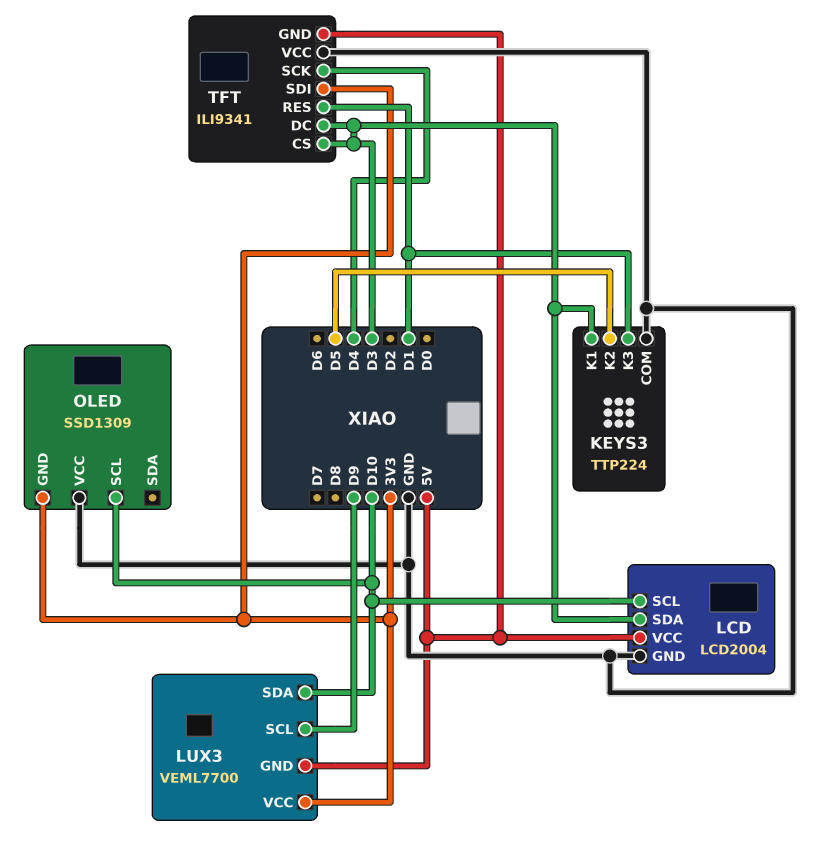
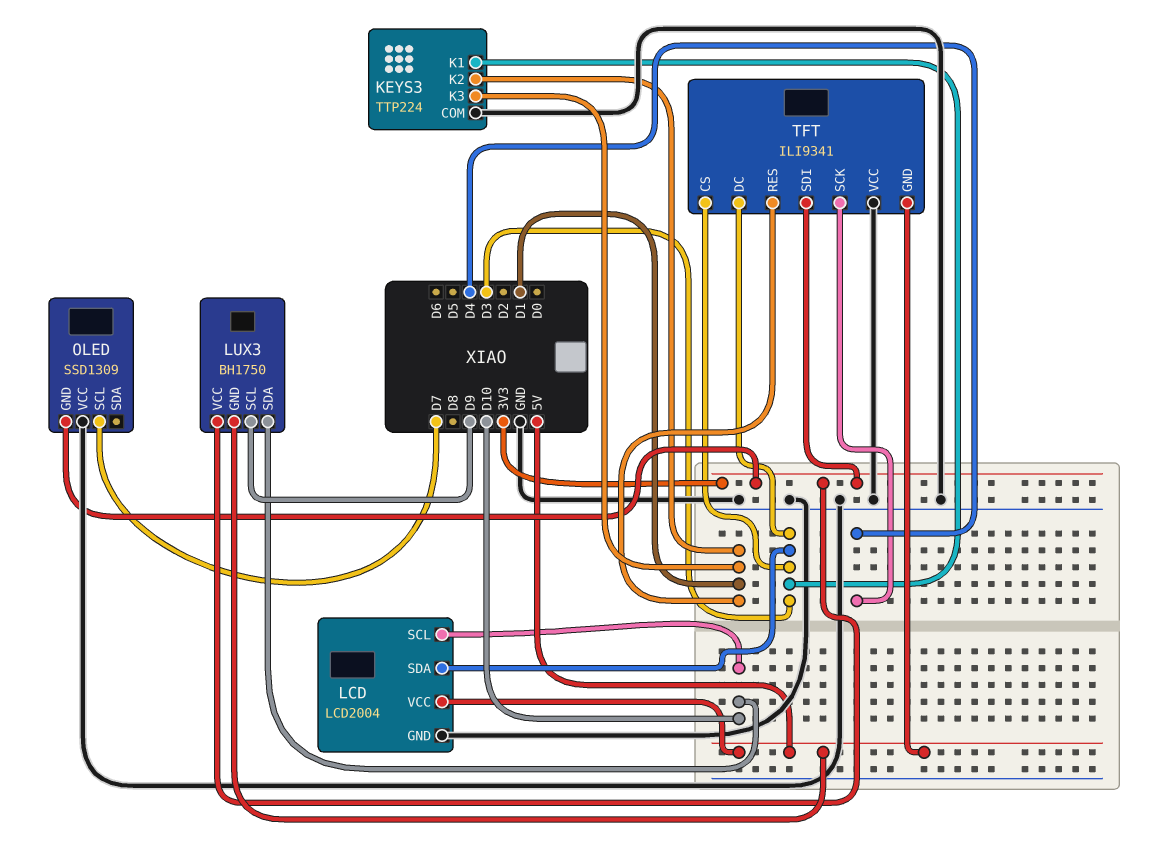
KEYS3 pin K2: D5 -> D1
LUX3: VEML7700 -> BH1750
OLED pin SCL: D10 -> D7

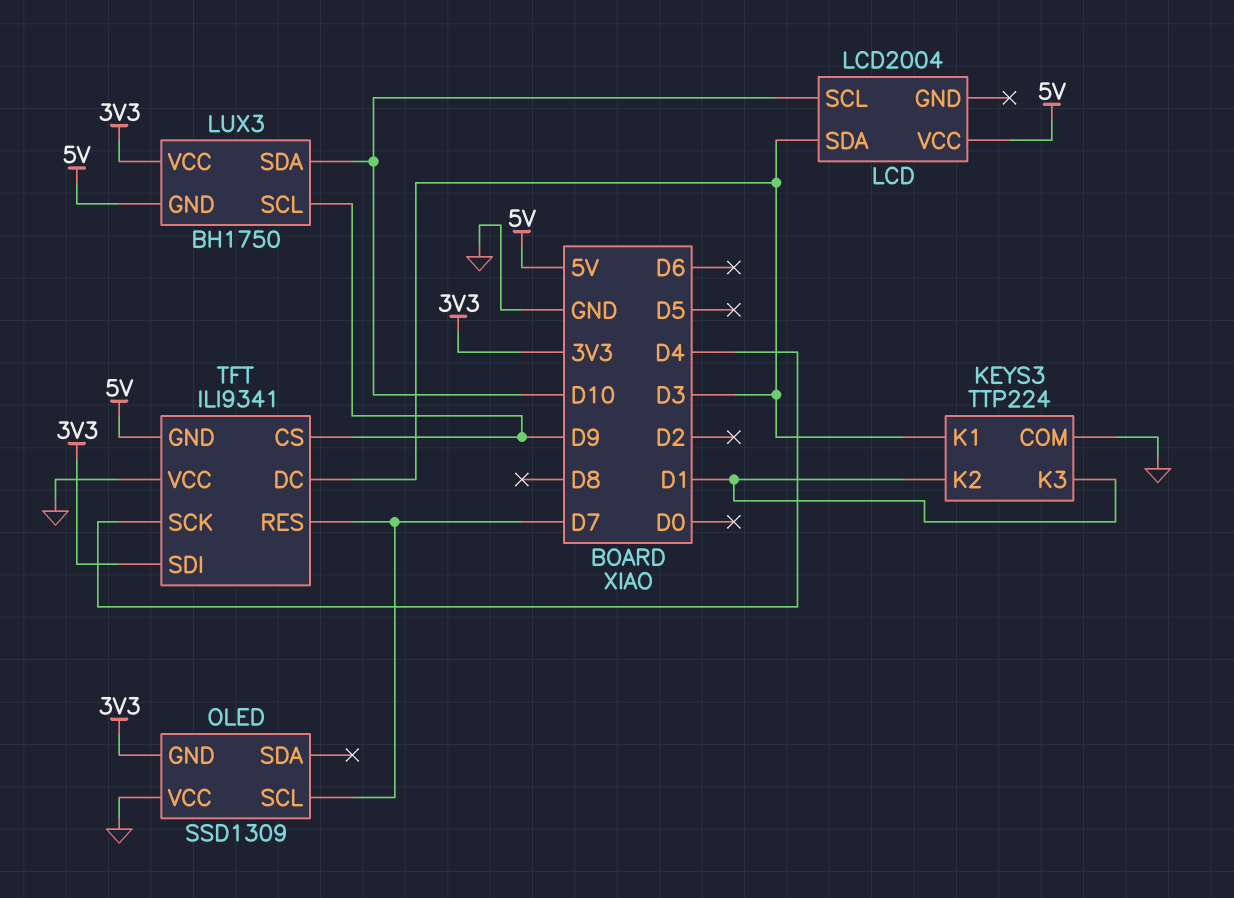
LCD pin GND: GND -> none
TFT pin CS: D3 -> D9
TFT pin RES: D1 -> D7

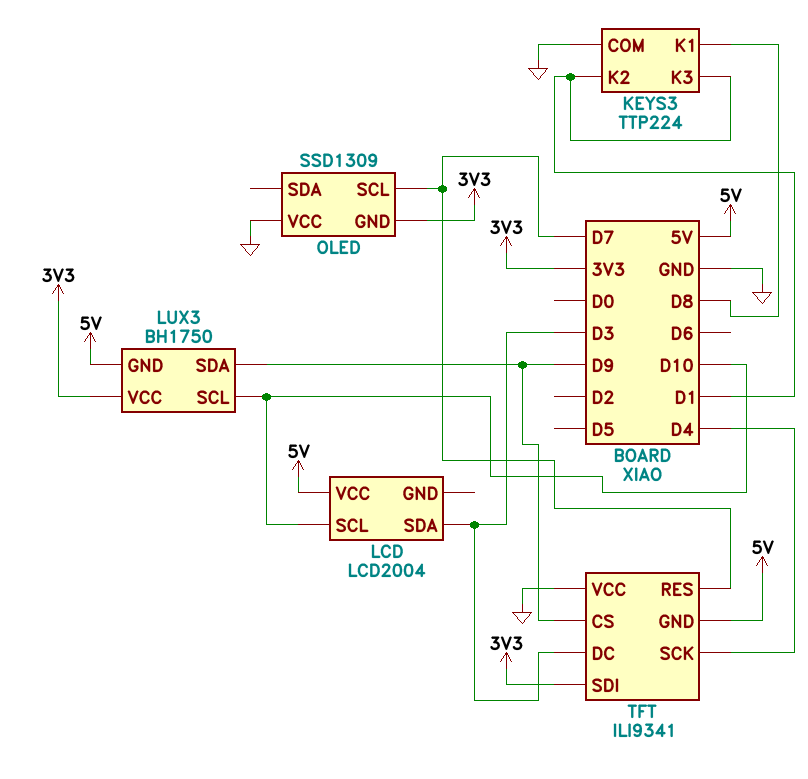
KEYS3 pin K1: D3 -> D8
LUX3 pin SCL: D9 -> D10
LUX3 pin SDA: D10 -> D9

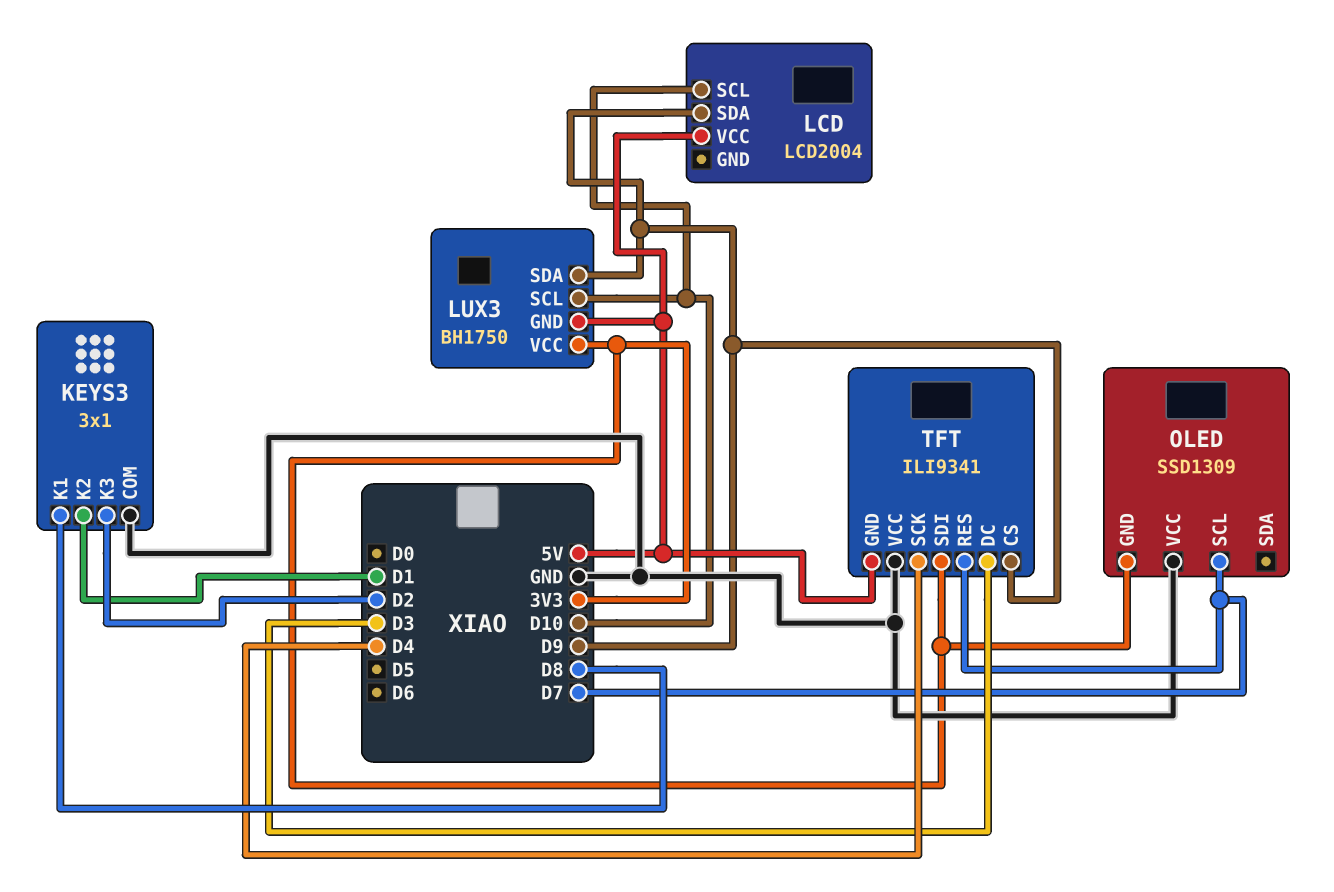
KEYS3: TTP224 -> 3x1
KEYS3 pin K3: D1 -> D2
LCD pin SDA: D3 -> D9

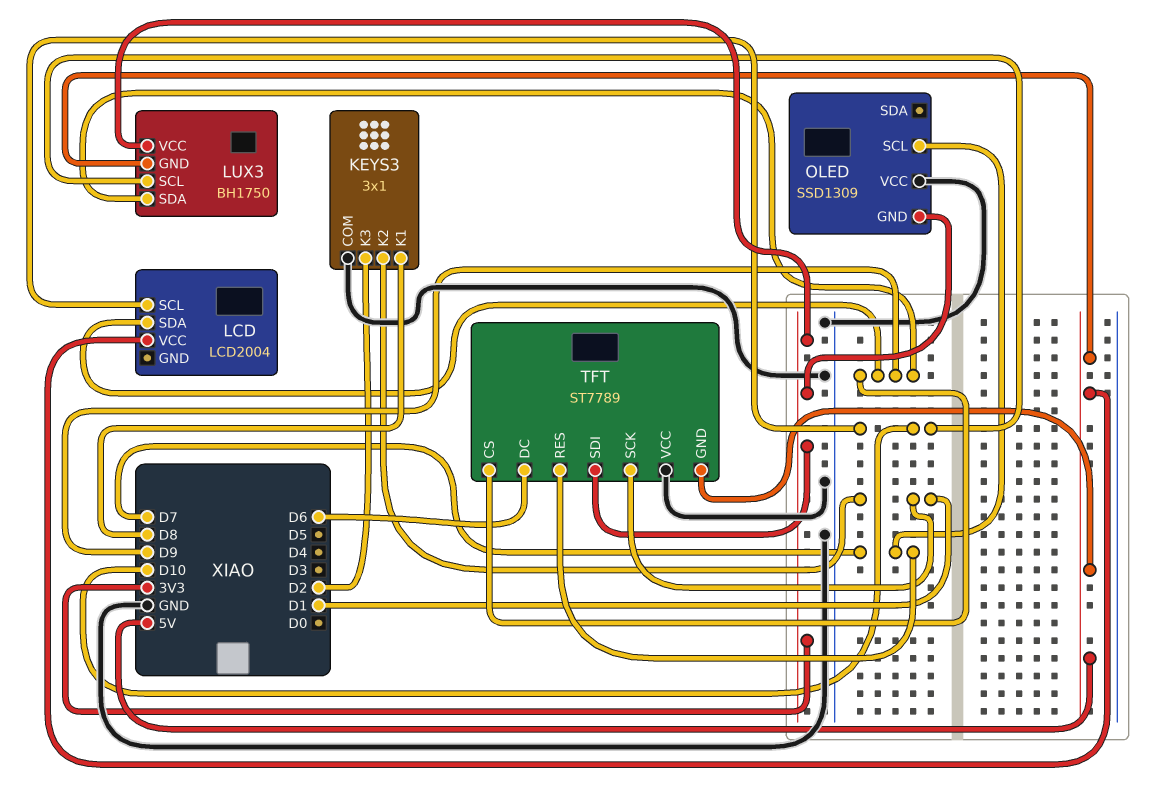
TFT: ILI9341 -> ST7789
TFT pin DC: D3 -> D6
TFT pin SCK: D4 -> D1

